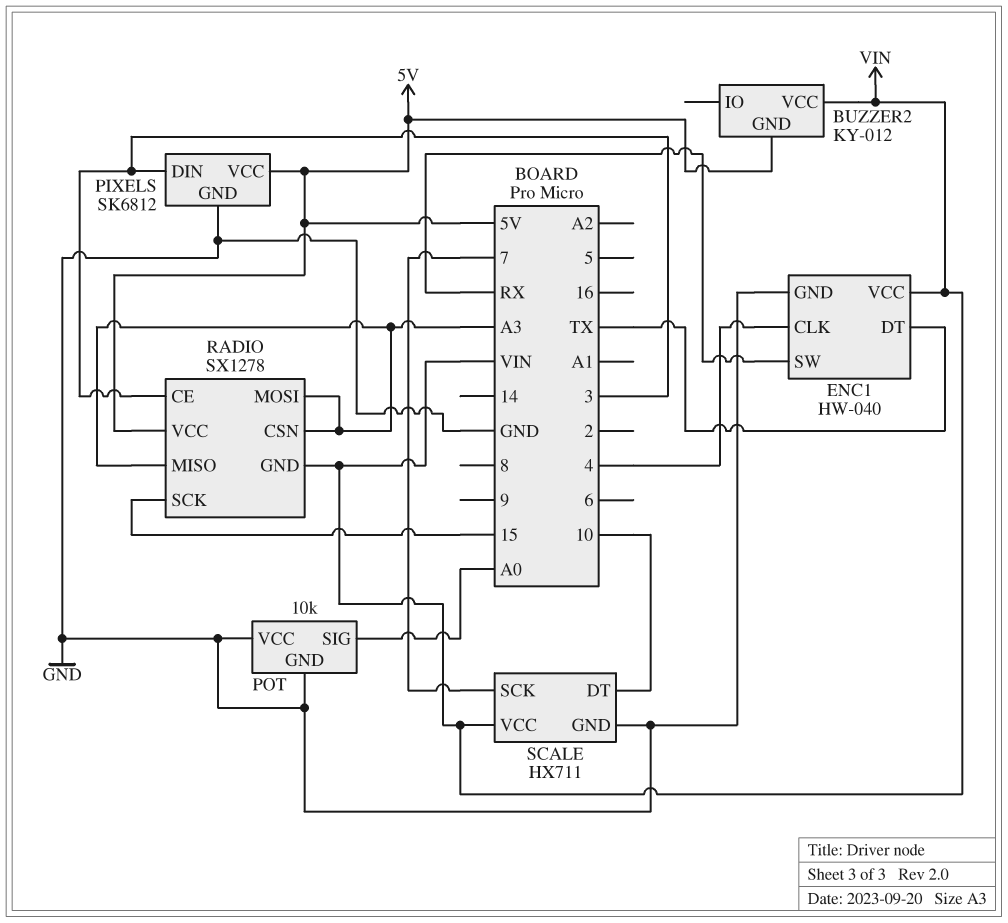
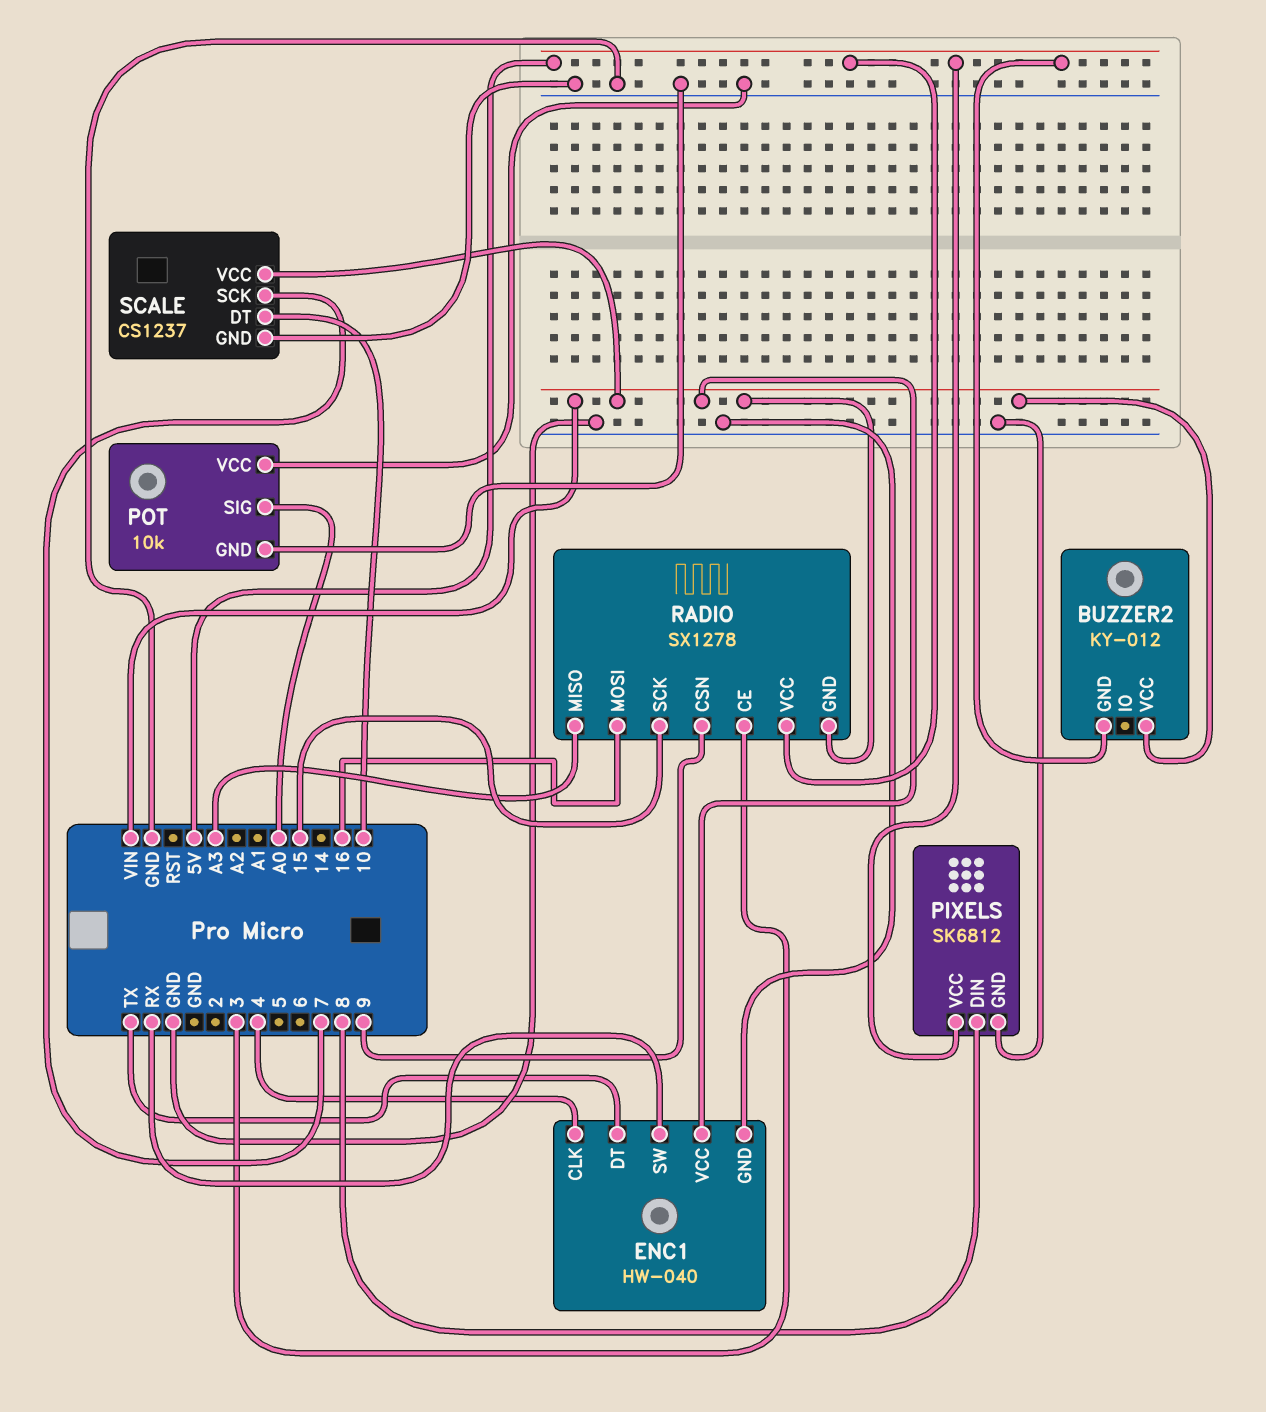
PIXELS pin DIN: 3 -> 8
RADIO pin CSN: A3 -> 9
RADIO pin MOSI: A3 -> 16
SCALE: HX711 -> CS1237

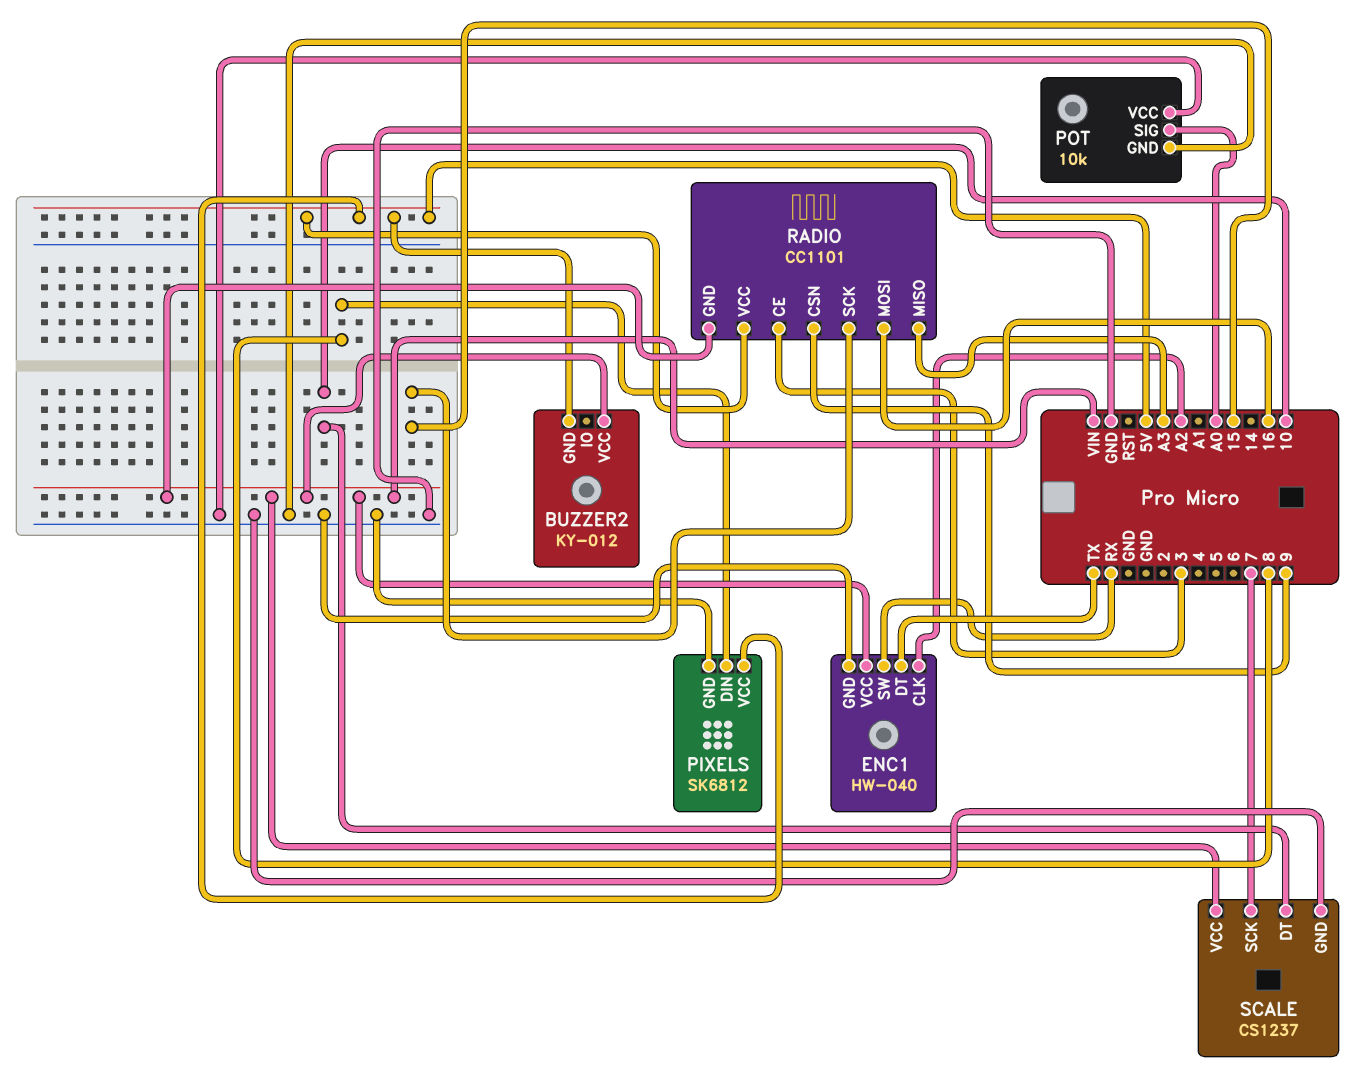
ENC1 pin CLK: 4 -> A2
RADIO: SX1278 -> CC1101

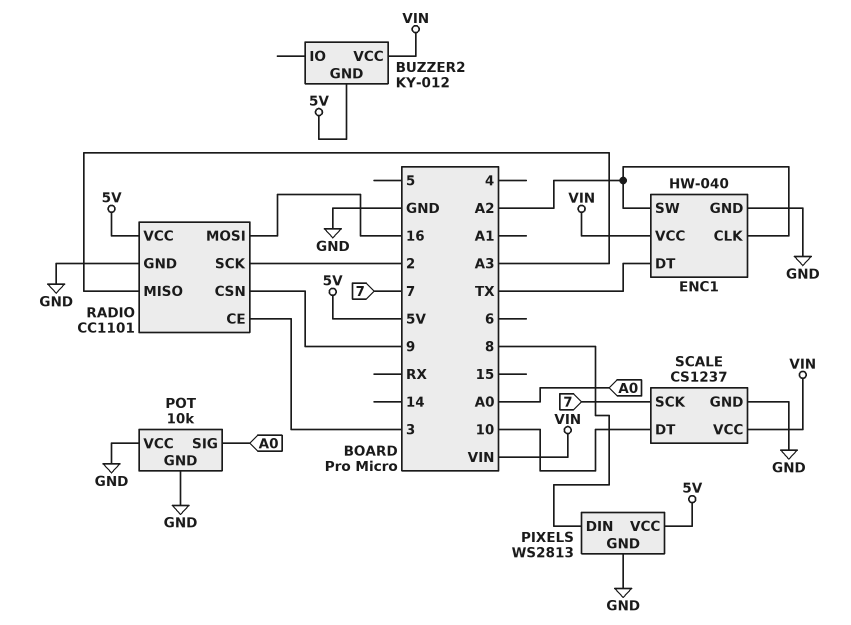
ENC1 pin SW: RX -> A2
PIXELS: SK6812 -> WS2813
RADIO pin GND: VIN -> GND
RADIO pin SCK: 15 -> 2

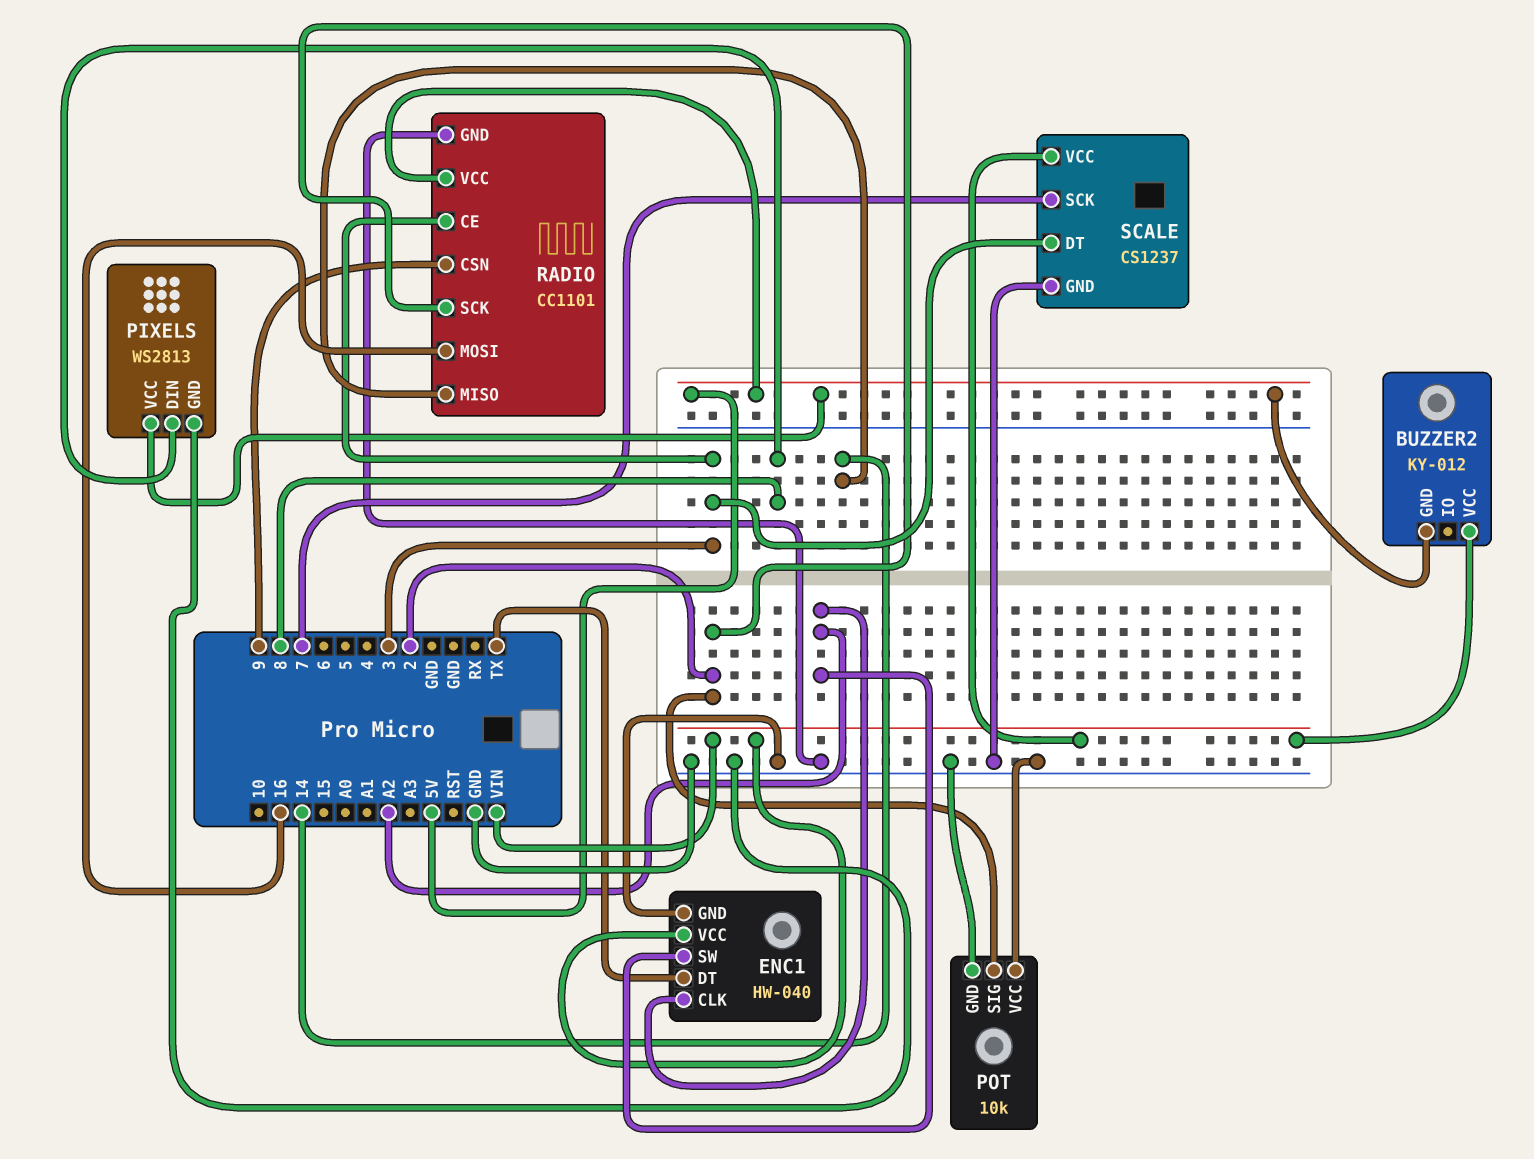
POT pin SIG: A0 -> 2
RADIO pin MISO: A3 -> 14
SCALE pin DT: 10 -> 3

